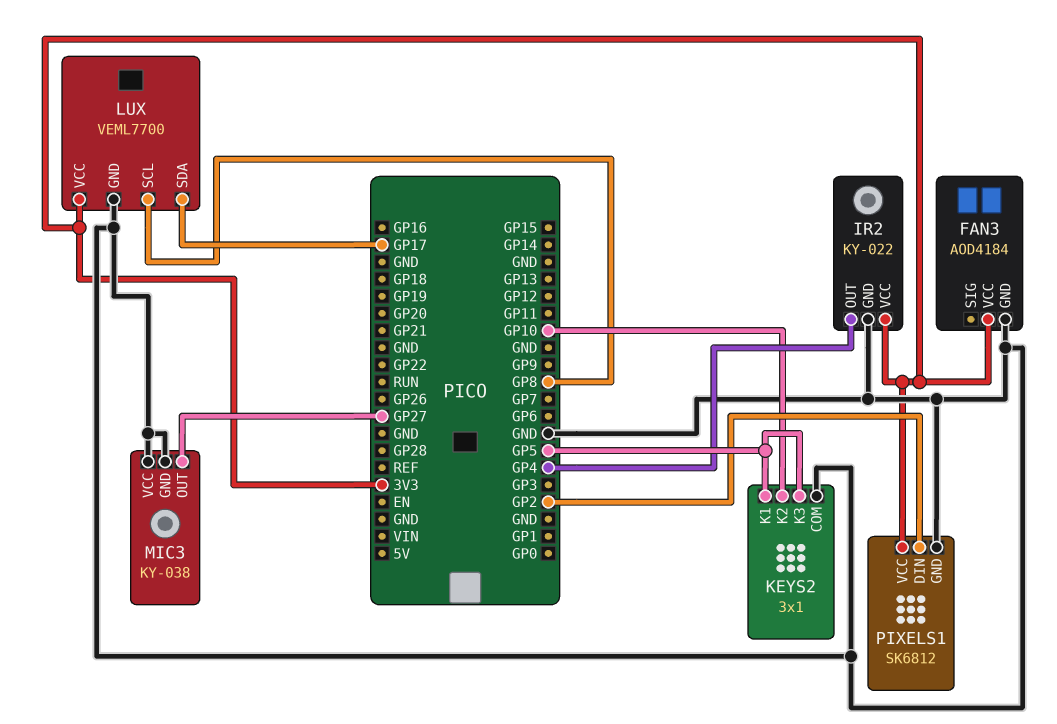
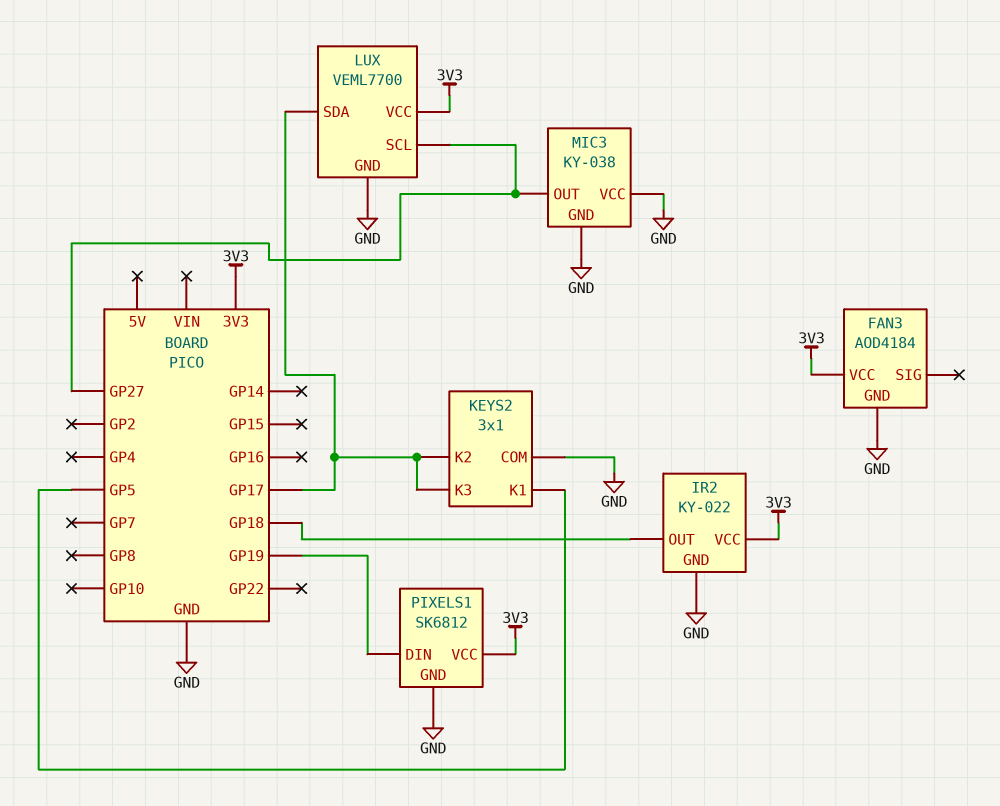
IR2 pin OUT: GP4 -> GP18
KEYS2 pin K2: GP10 -> GP17
KEYS2 pin K3: GP5 -> GP17
LUX pin SCL: GP8 -> GP27
PIXELS1 pin DIN: GP2 -> GP19

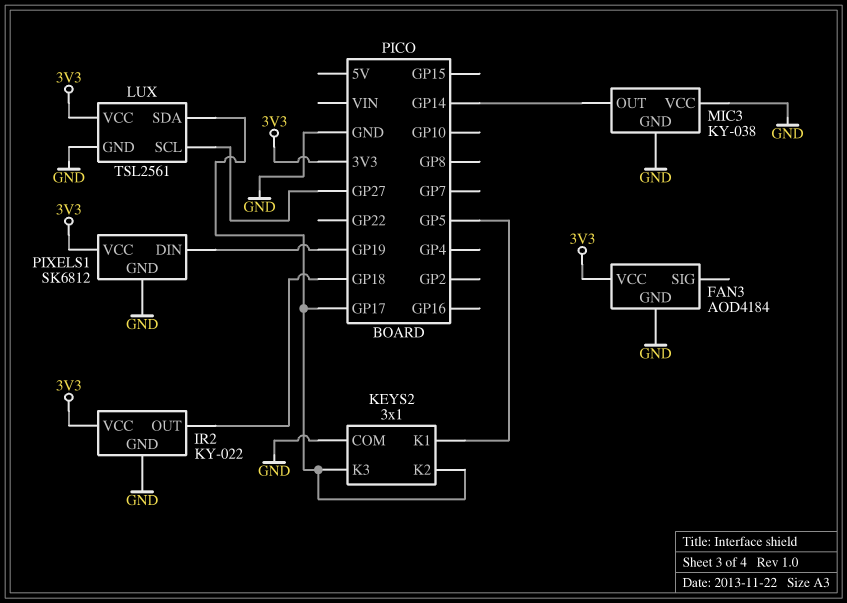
LUX: VEML7700 -> TSL2561
MIC3 pin OUT: GP27 -> GP14

